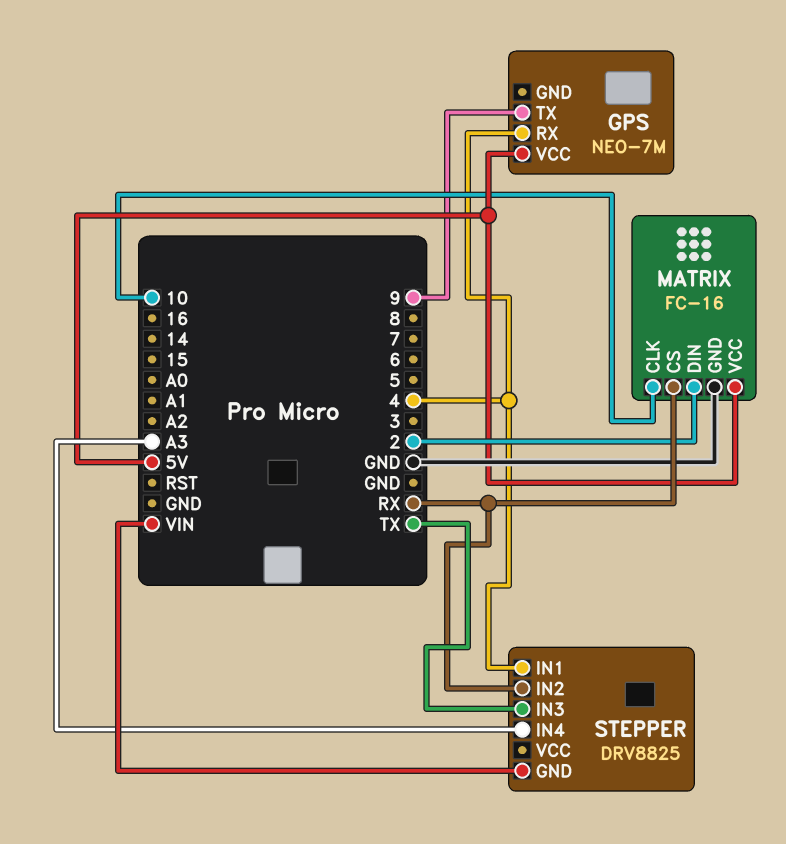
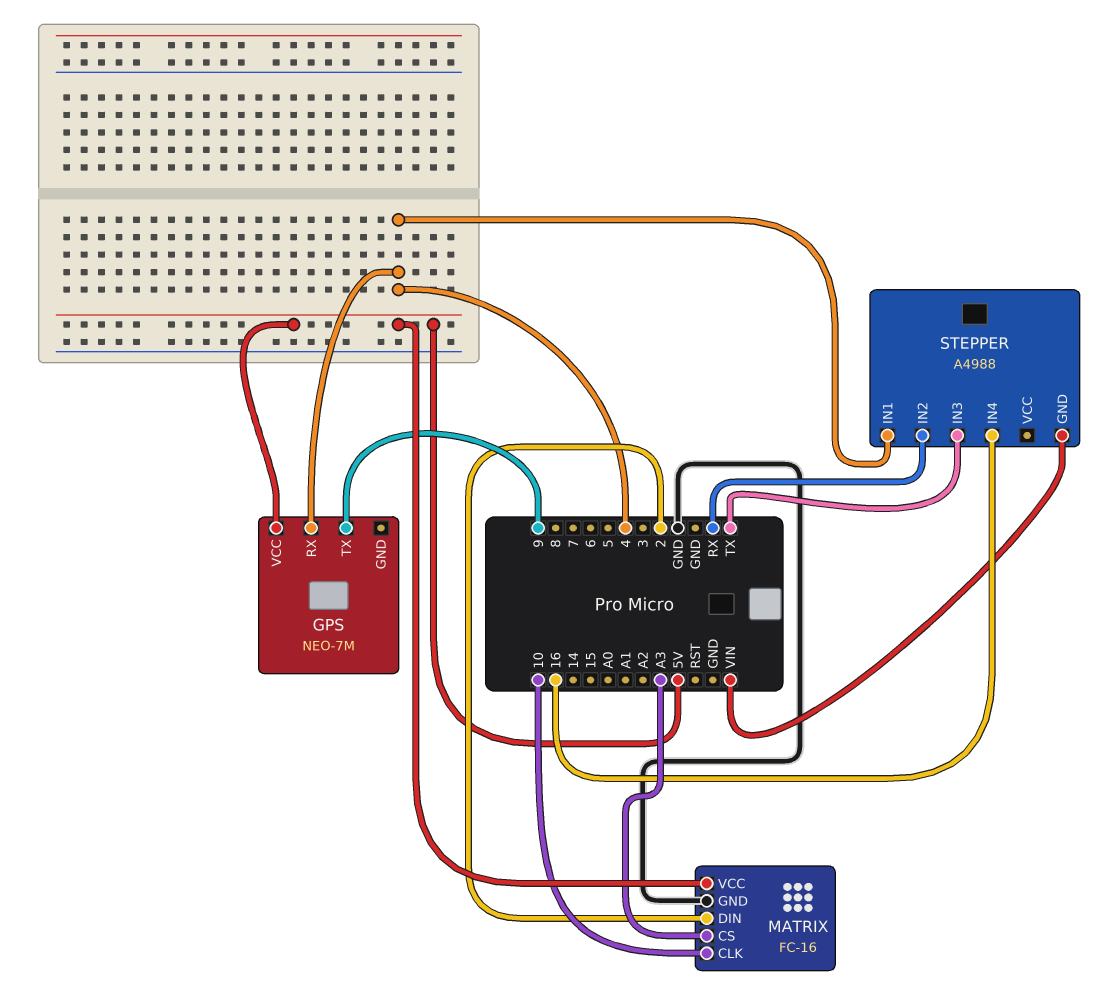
MATRIX pin CS: RX -> A3
STEPPER: DRV8825 -> A4988
STEPPER pin IN4: A3 -> 16

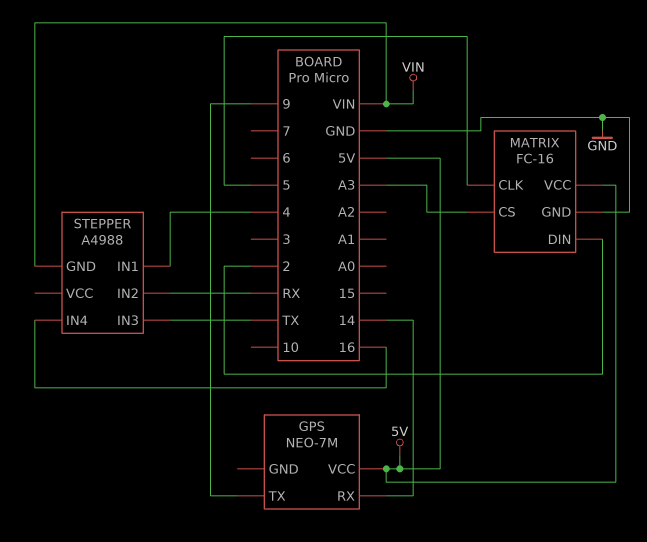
GPS pin RX: 4 -> 14
MATRIX pin CLK: 10 -> 5

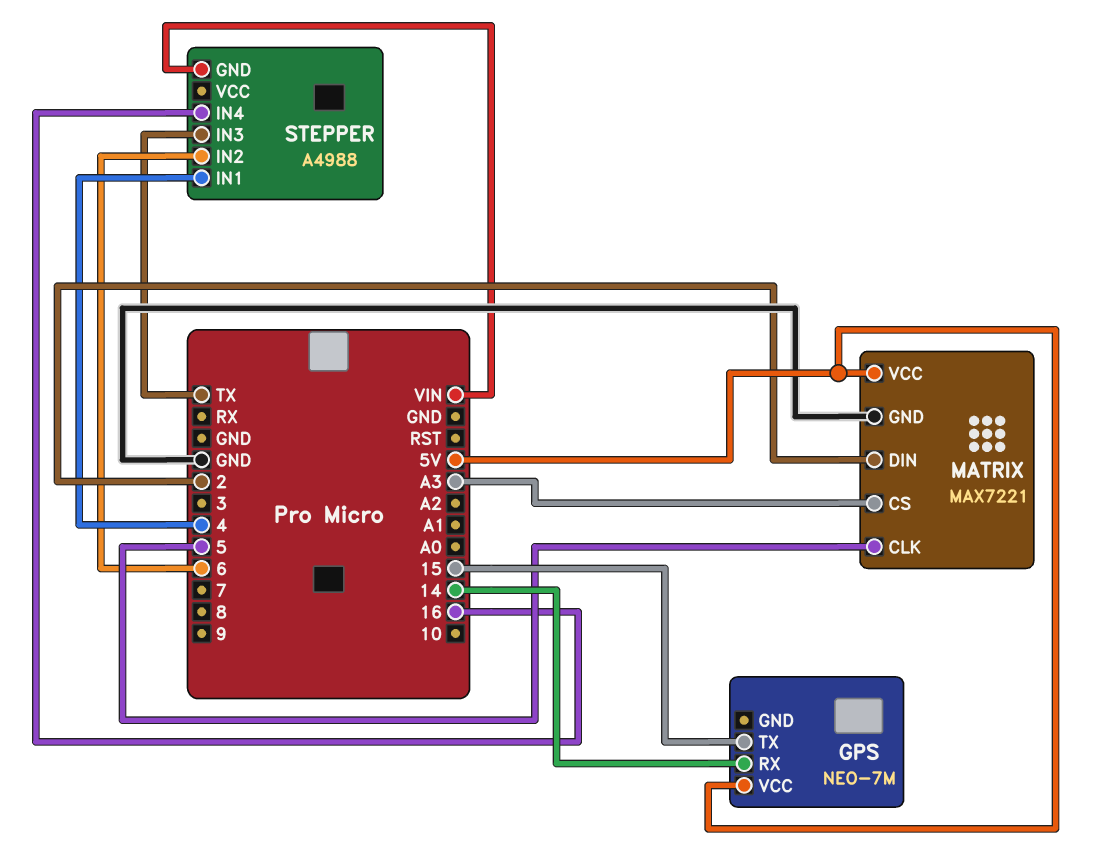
GPS pin TX: 9 -> 15
MATRIX: FC-16 -> MAX7221
STEPPER pin IN2: RX -> 6

